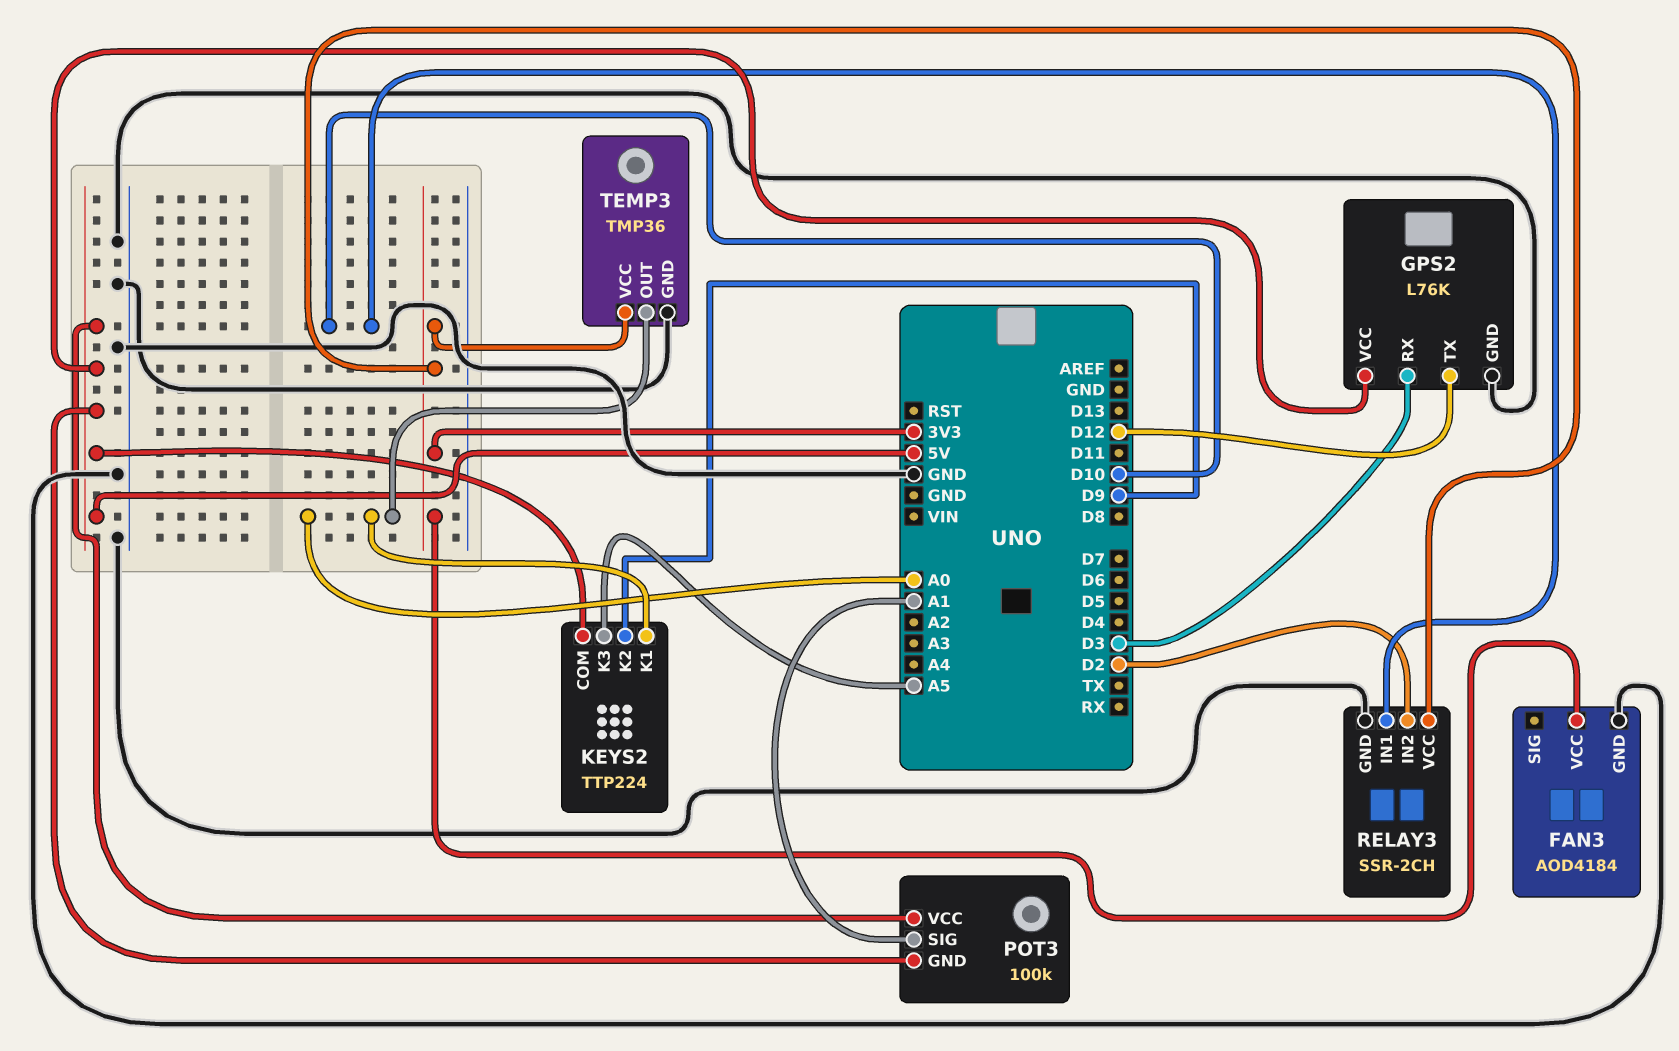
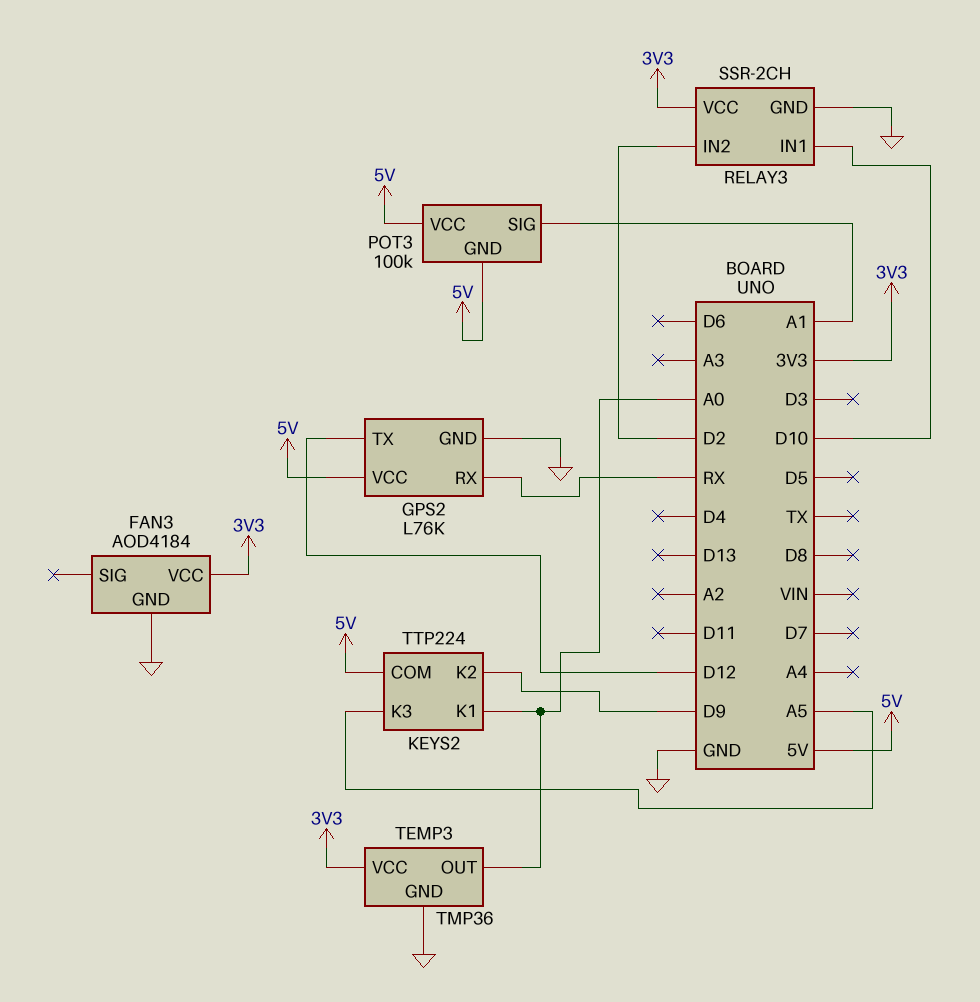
GPS2 pin RX: D3 -> RX

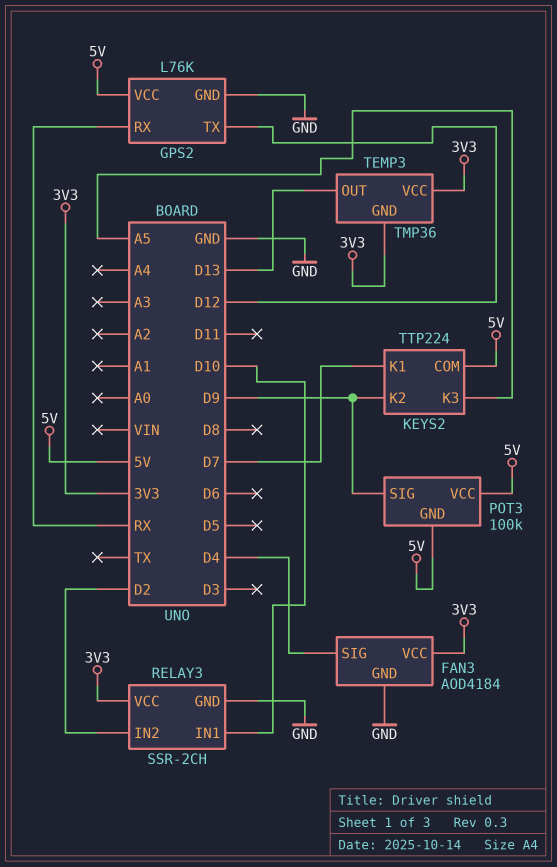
FAN3 pin SIG: none -> D4
KEYS2 pin K1: A0 -> D7
POT3 pin SIG: A1 -> D9
TEMP3 pin GND: GND -> 3V3
TEMP3 pin OUT: A0 -> D13

